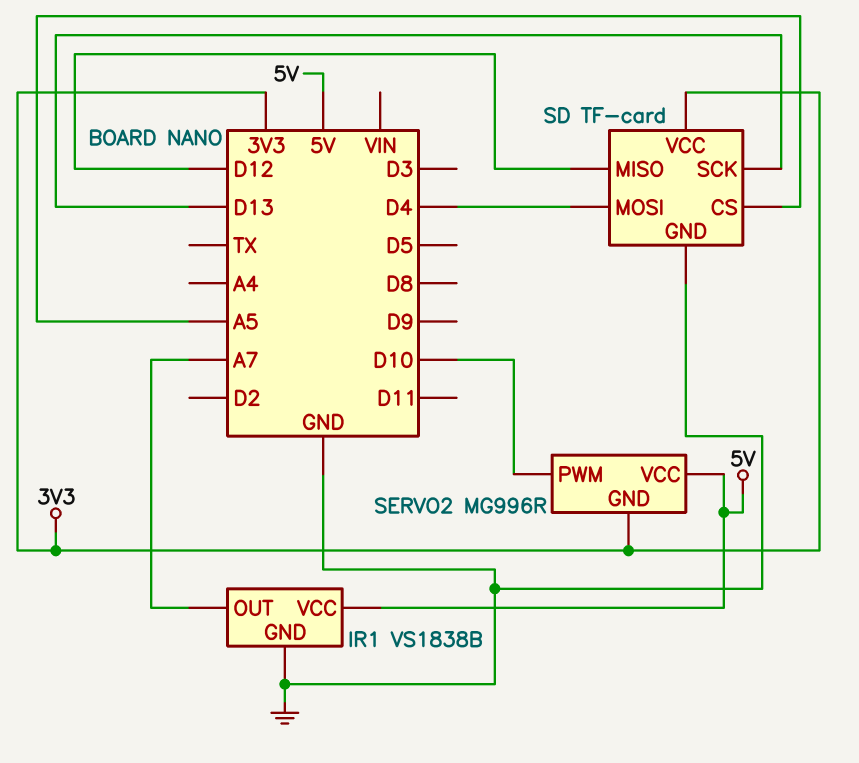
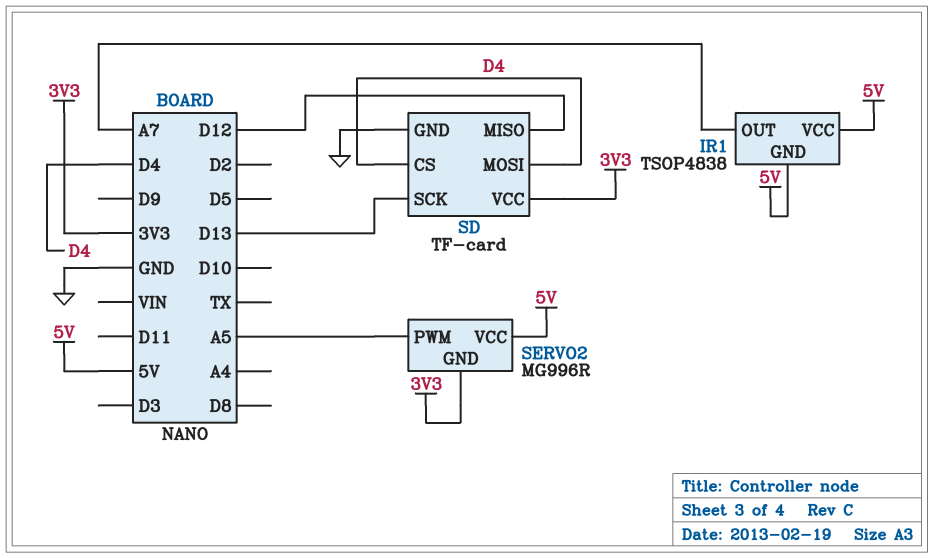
IR1: VS1838B -> TSOP4838
IR1 pin GND: GND -> 5V
SD pin CS: A5 -> D4
SERVO2 pin PWM: D10 -> A5

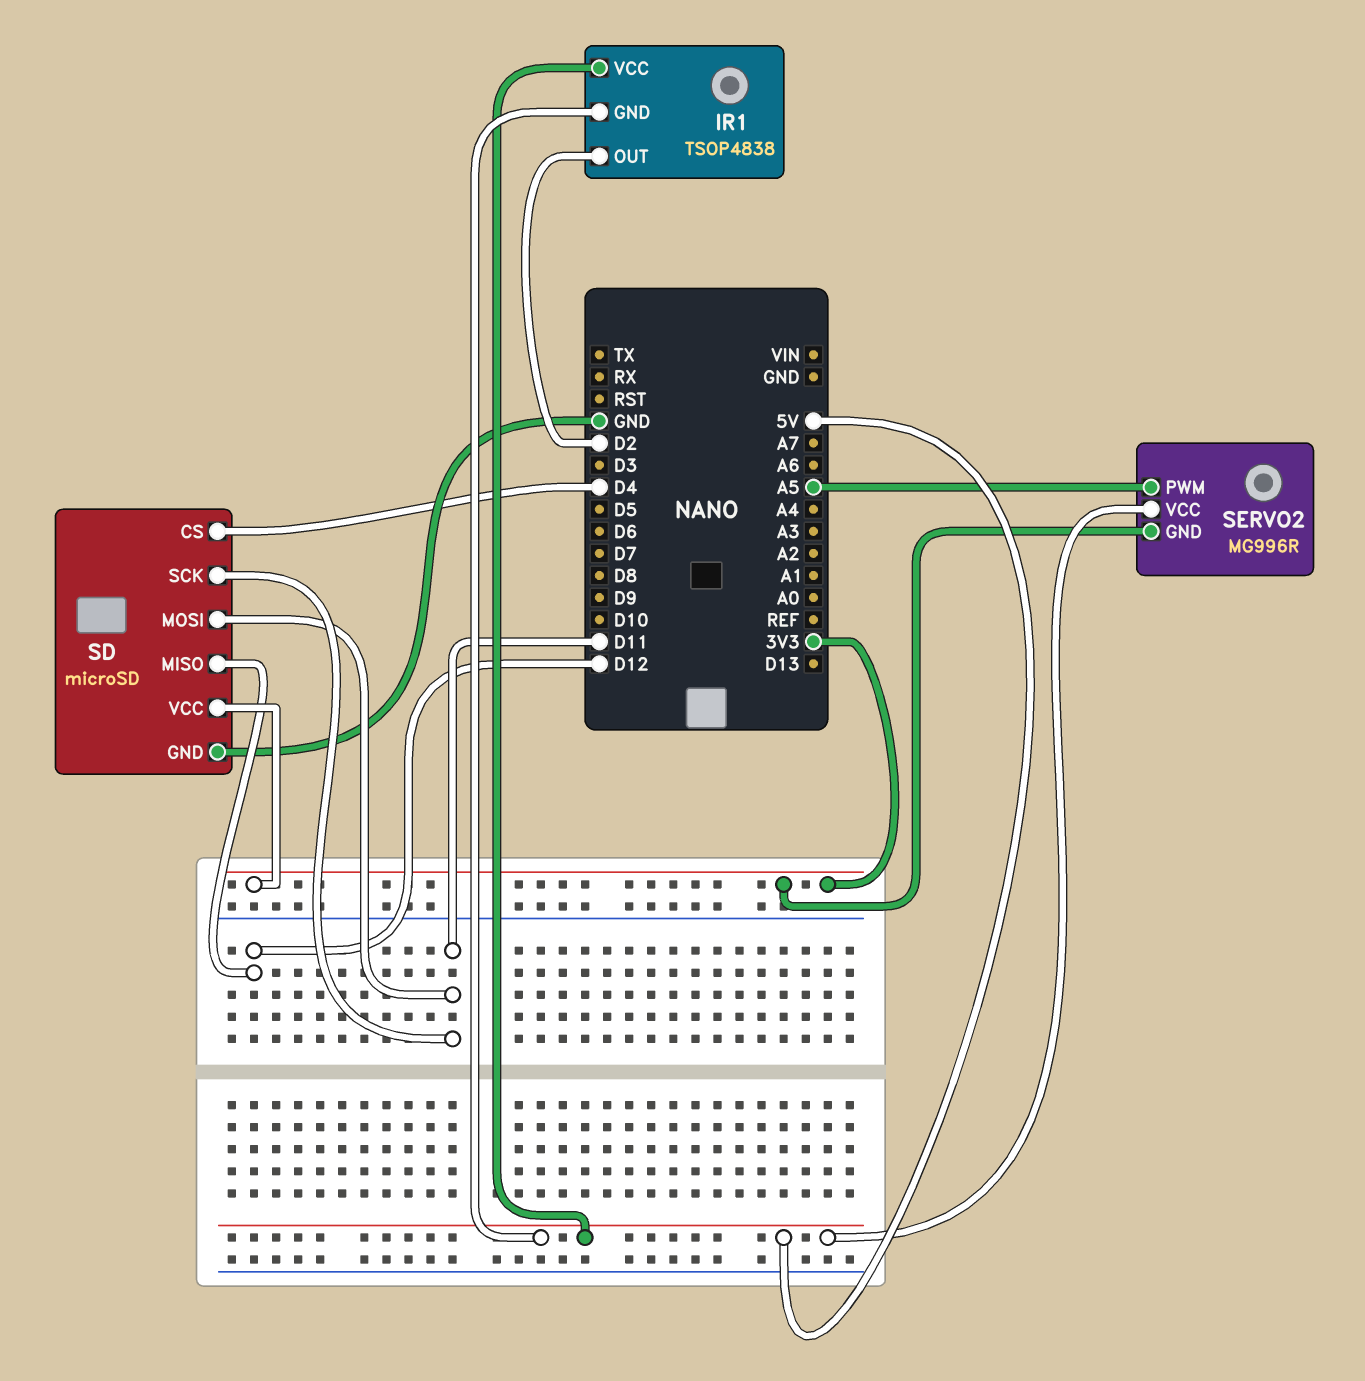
IR1 pin OUT: A7 -> D2
SD: TF-card -> microSD
SD pin MOSI: D4 -> D11
SD pin SCK: D13 -> D11

